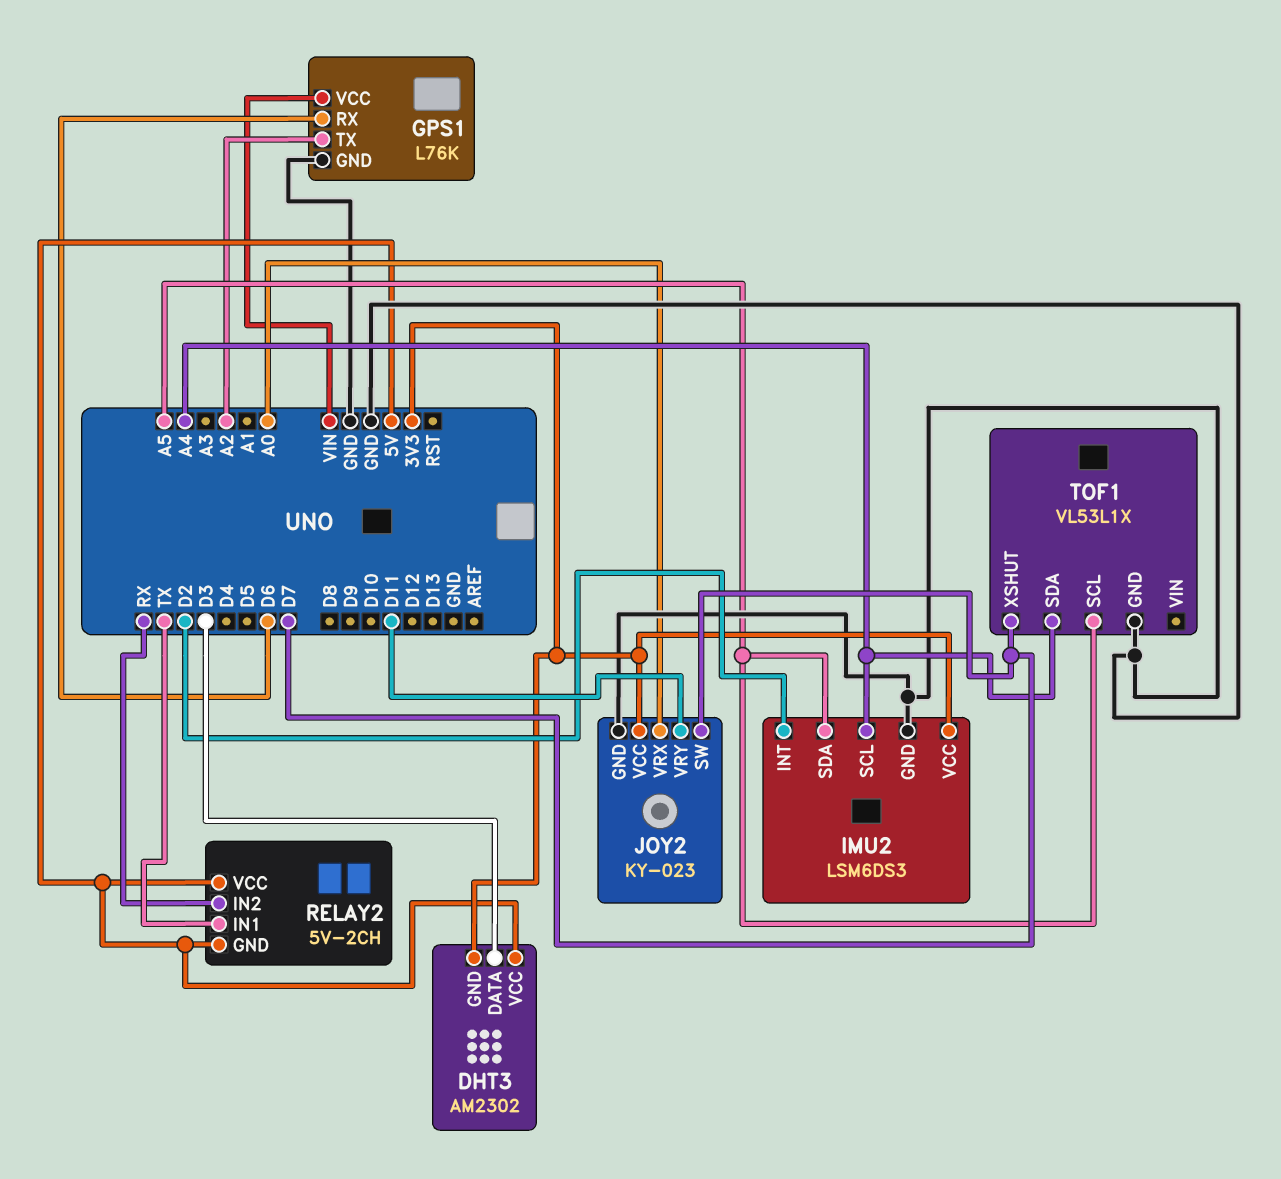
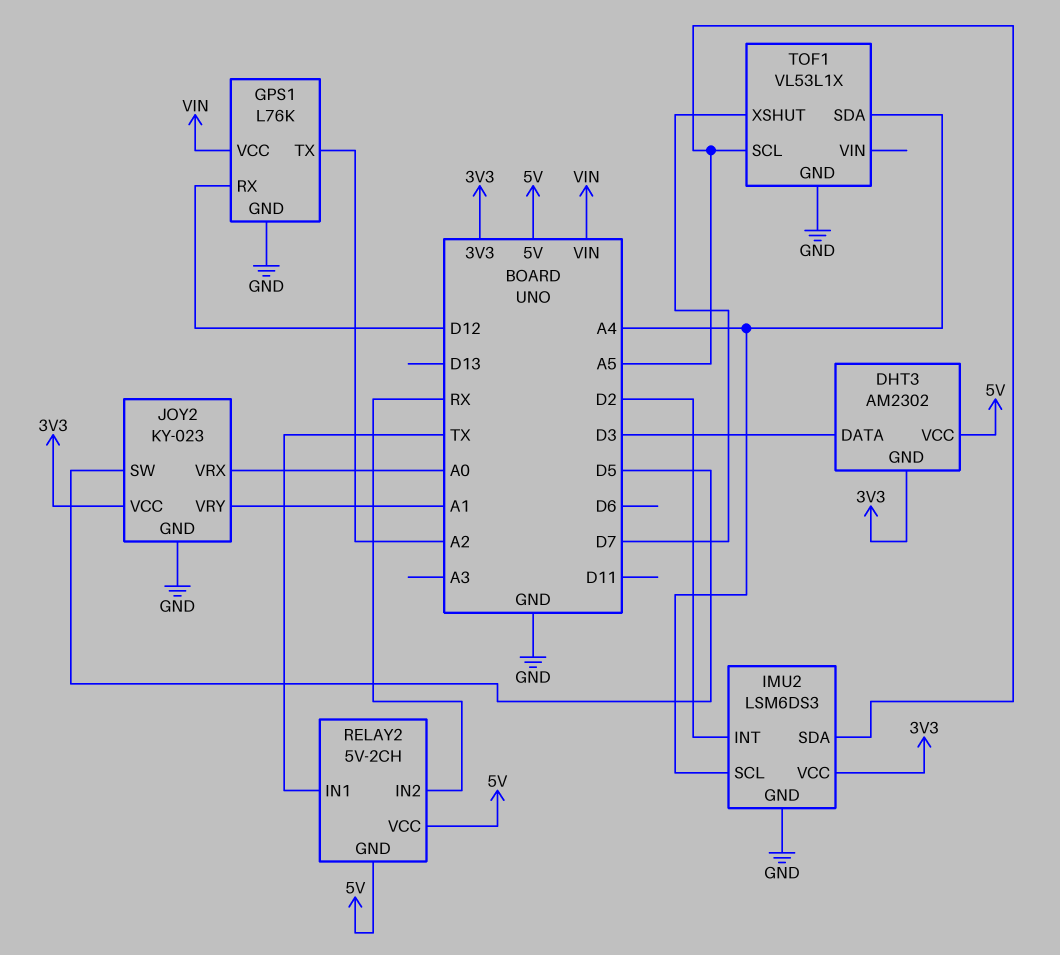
GPS1 pin RX: D6 -> D12
JOY2 pin SW: D7 -> D5
JOY2 pin VRY: D11 -> A1

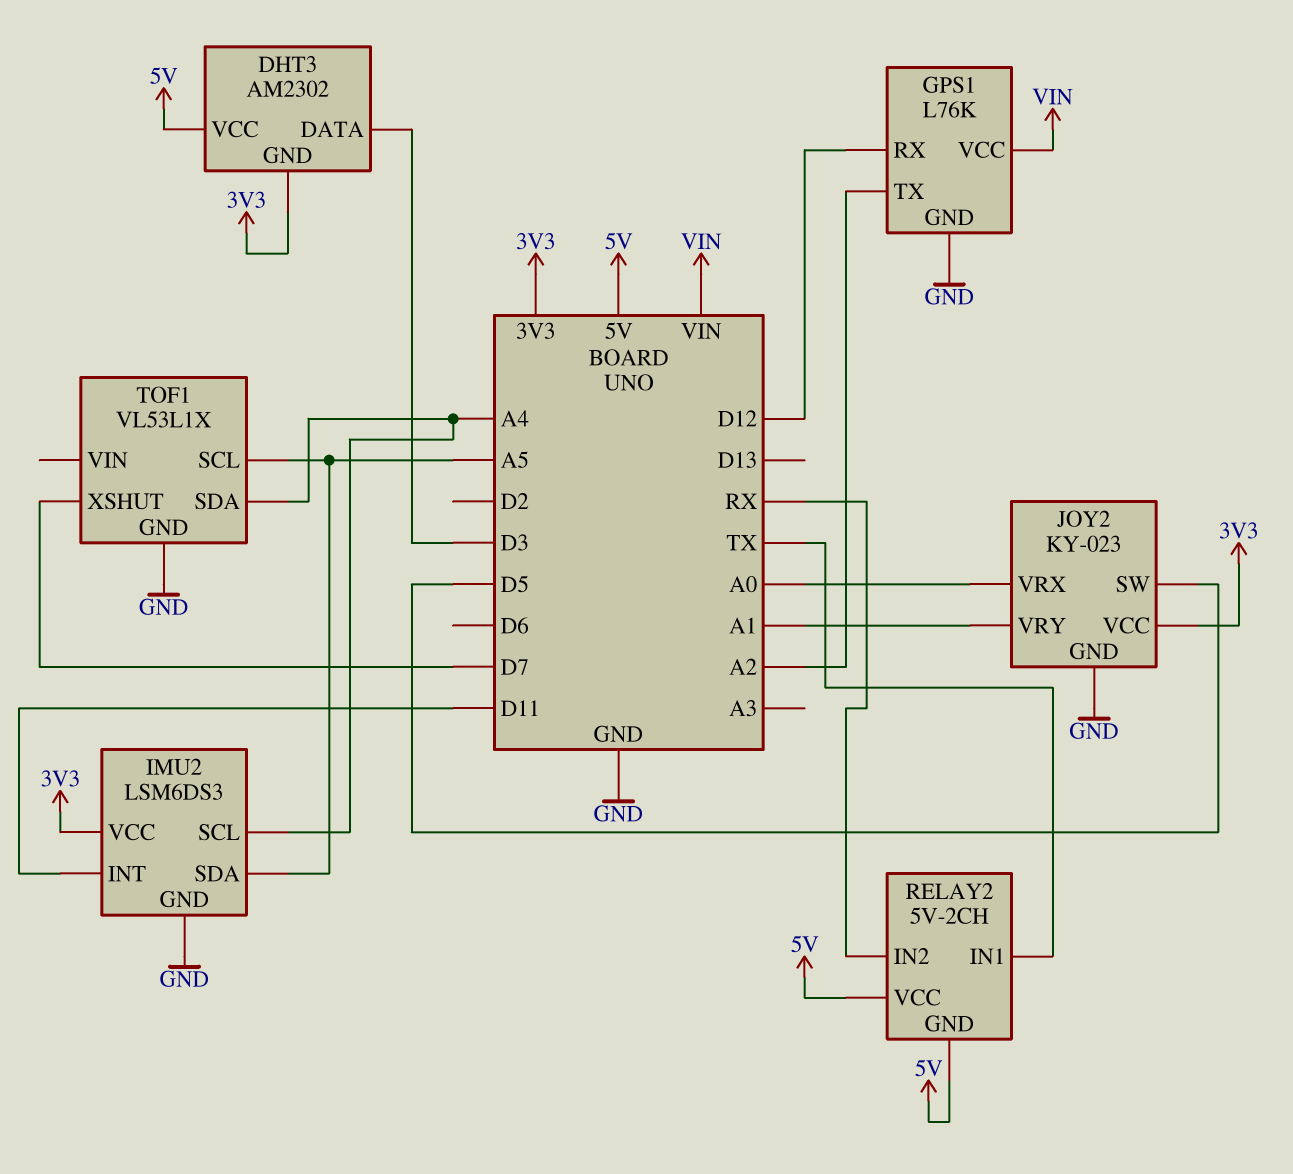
IMU2 pin INT: D2 -> D11

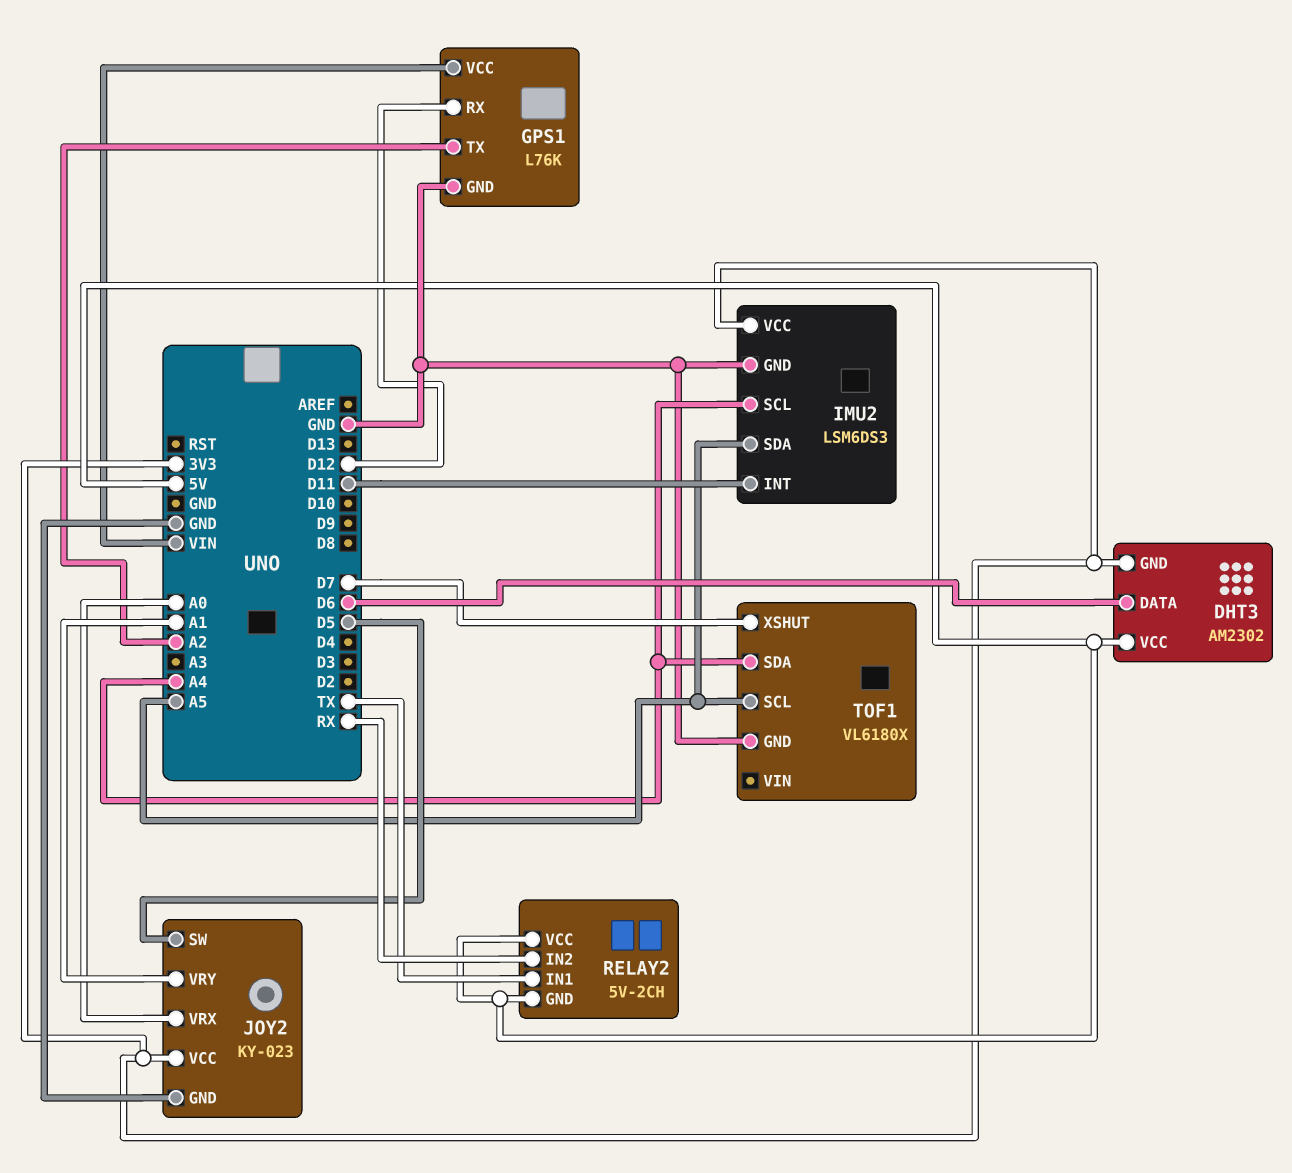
DHT3 pin DATA: D3 -> D6
TOF1: VL53L1X -> VL6180X

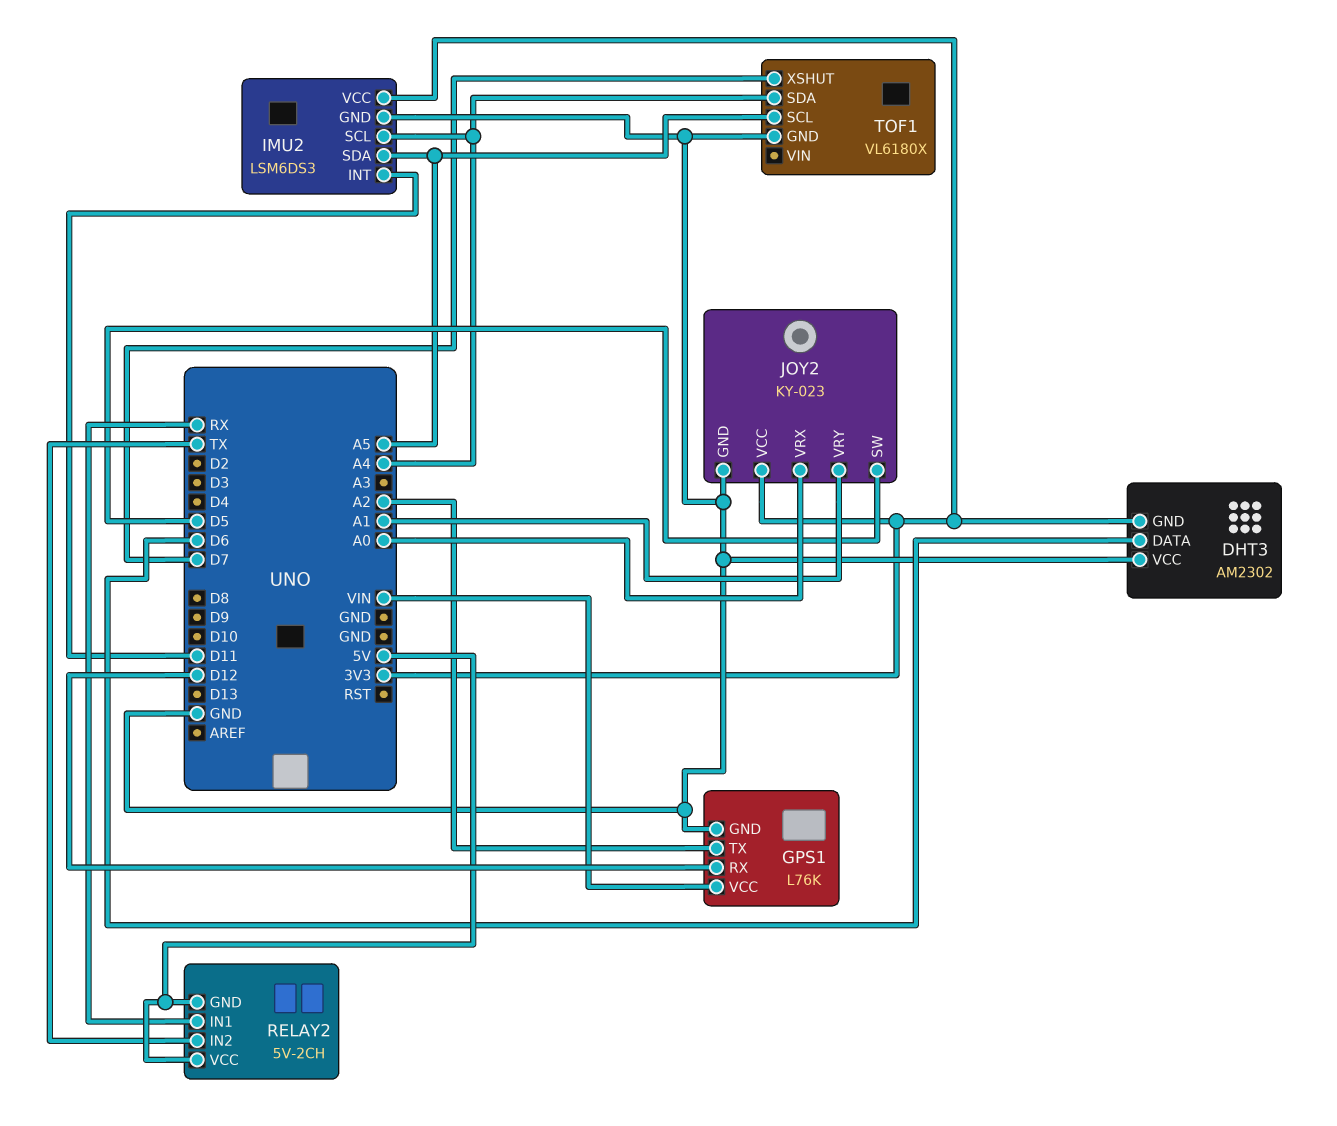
DHT3 pin VCC: 5V -> GND
RELAY2 pin IN1: TX -> RX
RELAY2 pin IN2: RX -> TX

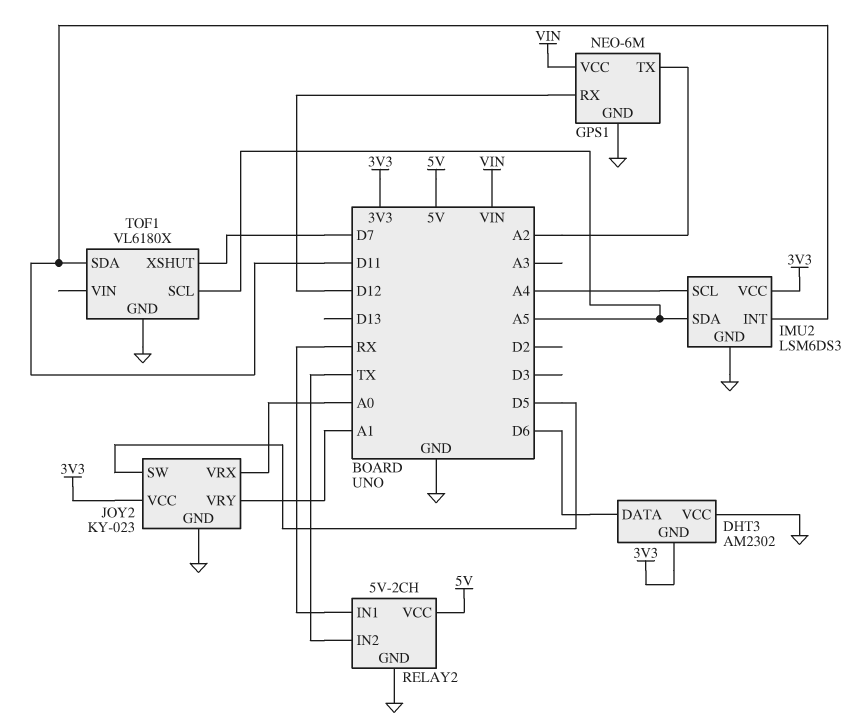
GPS1: L76K -> NEO-6M
RELAY2 pin GND: 5V -> GND
TOF1 pin SDA: A4 -> D11

